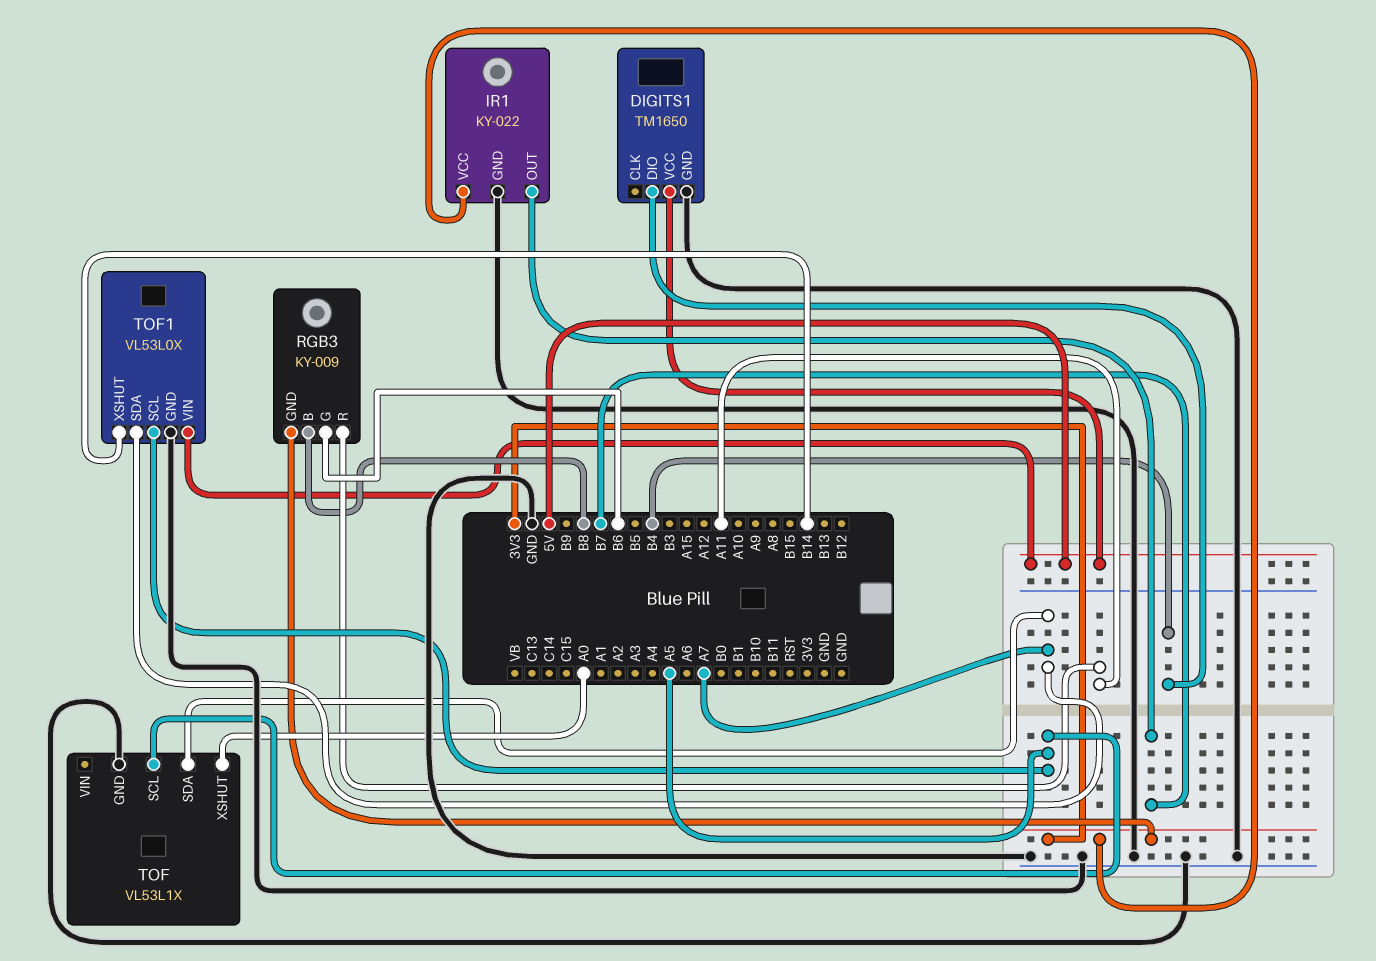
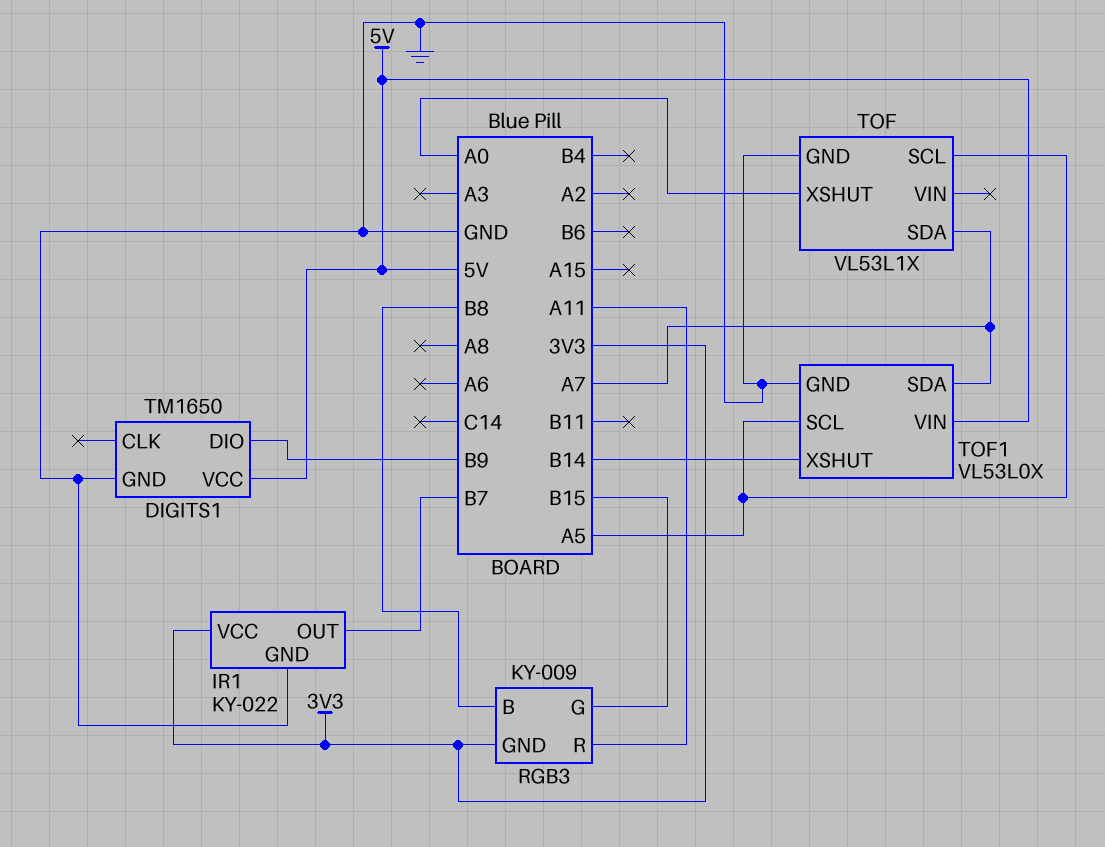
DIGITS1 pin DIO: B4 -> B9
RGB3 pin G: B6 -> B15

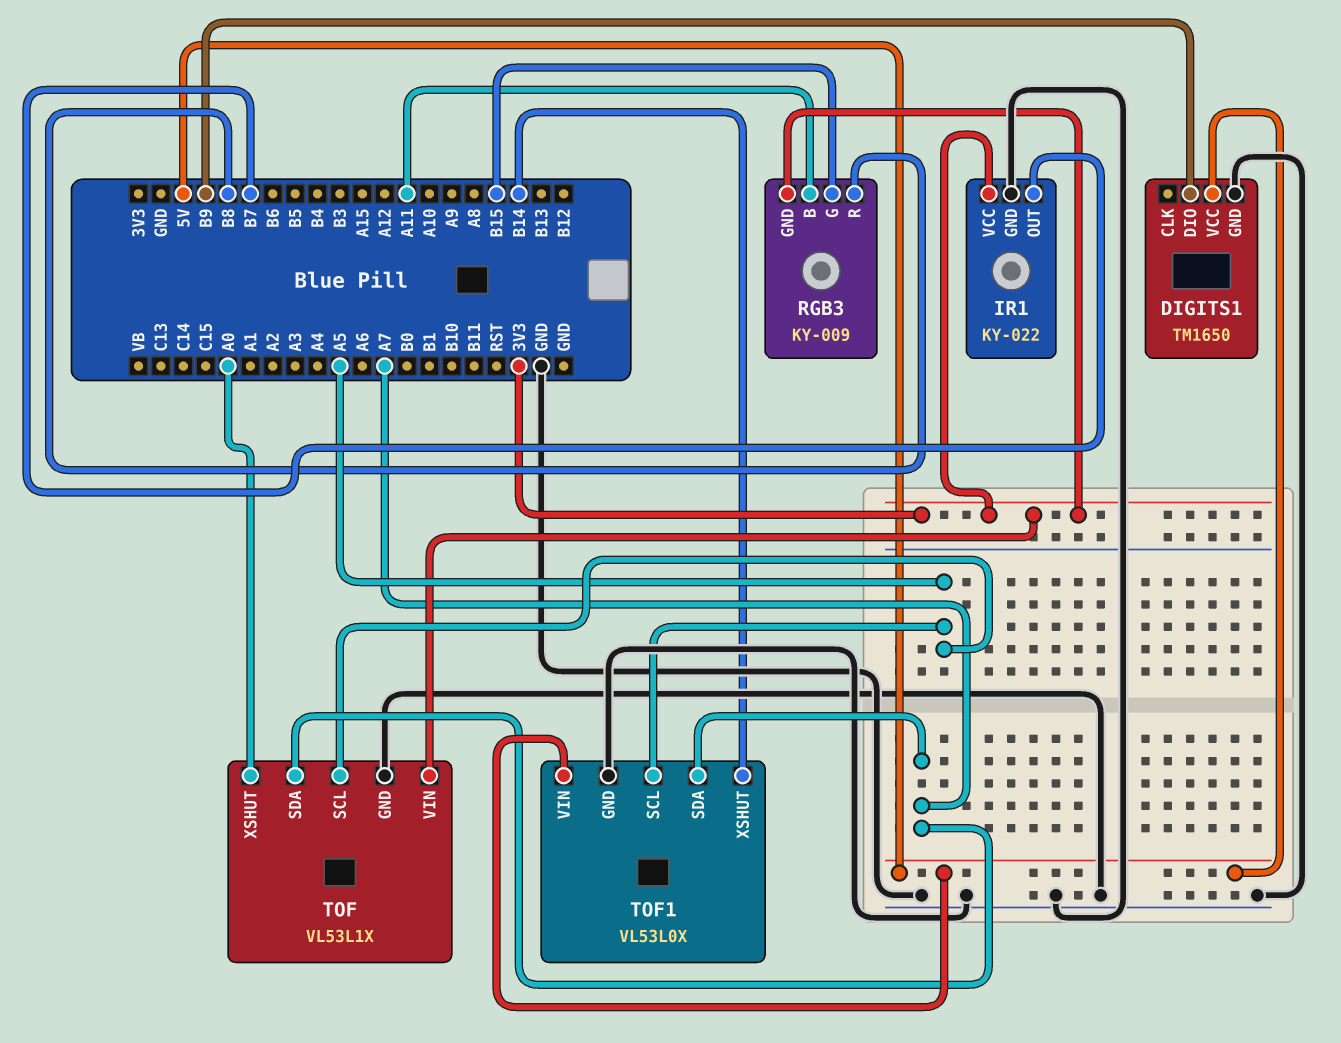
RGB3 pin B: B8 -> A11
RGB3 pin R: A11 -> B8
TOF pin VIN: none -> 3V3

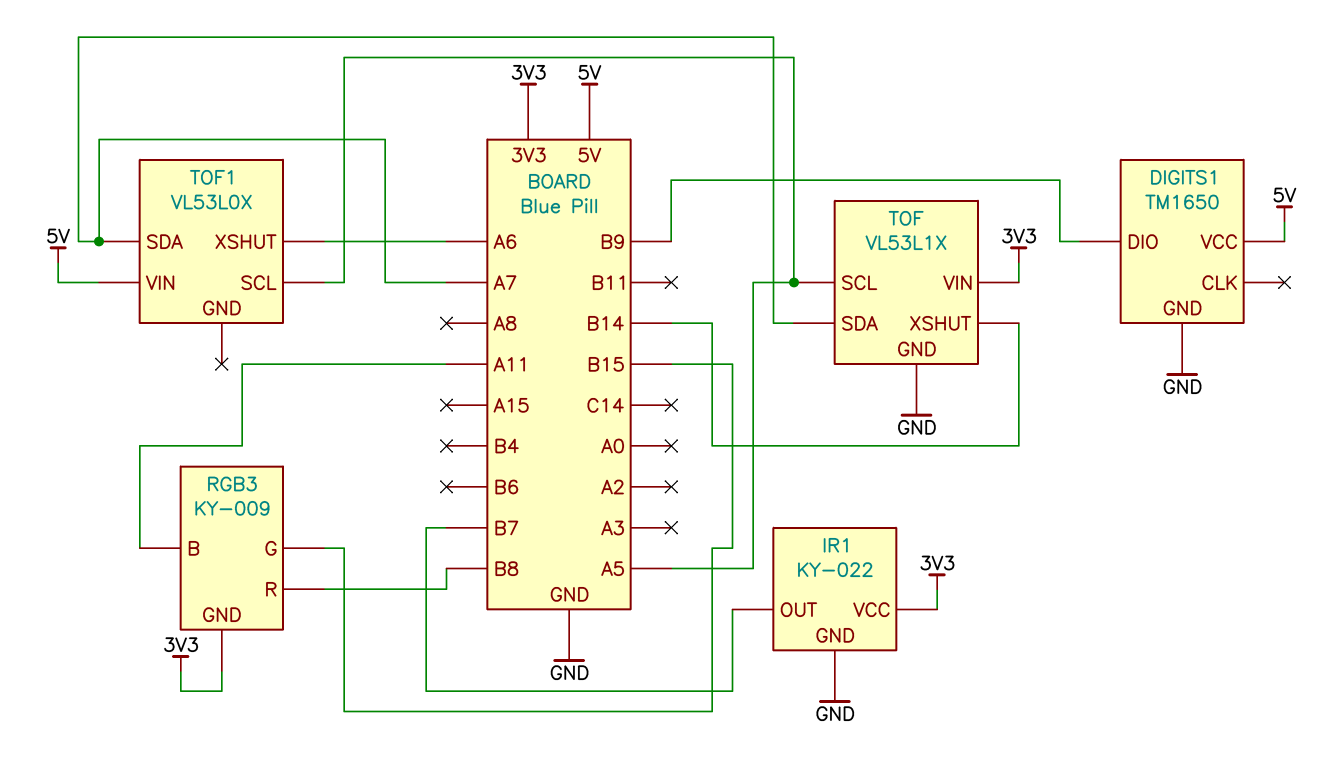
TOF pin XSHUT: A0 -> B14
TOF1 pin GND: GND -> none
TOF1 pin XSHUT: B14 -> A6

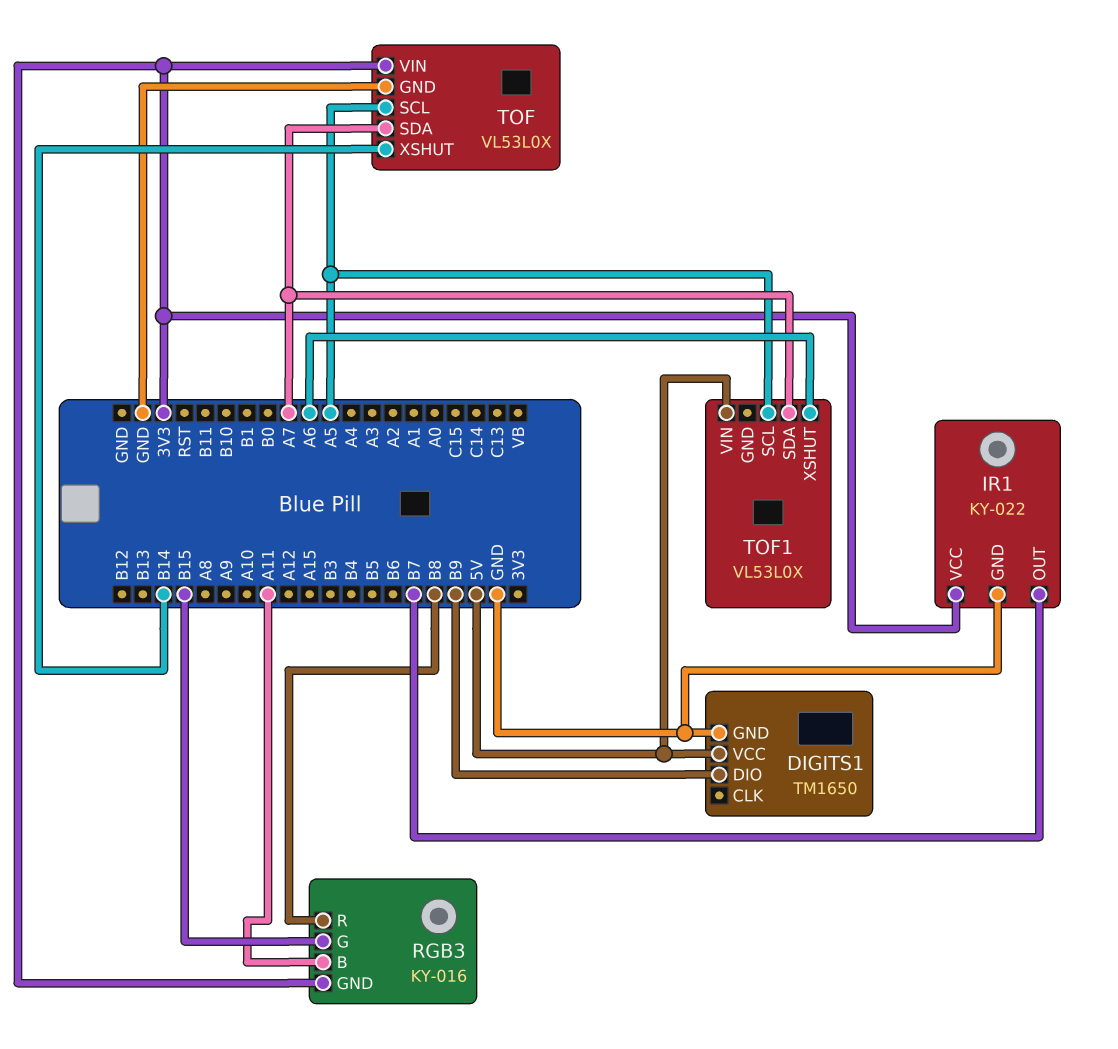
RGB3: KY-009 -> KY-016
TOF: VL53L1X -> VL53L0X

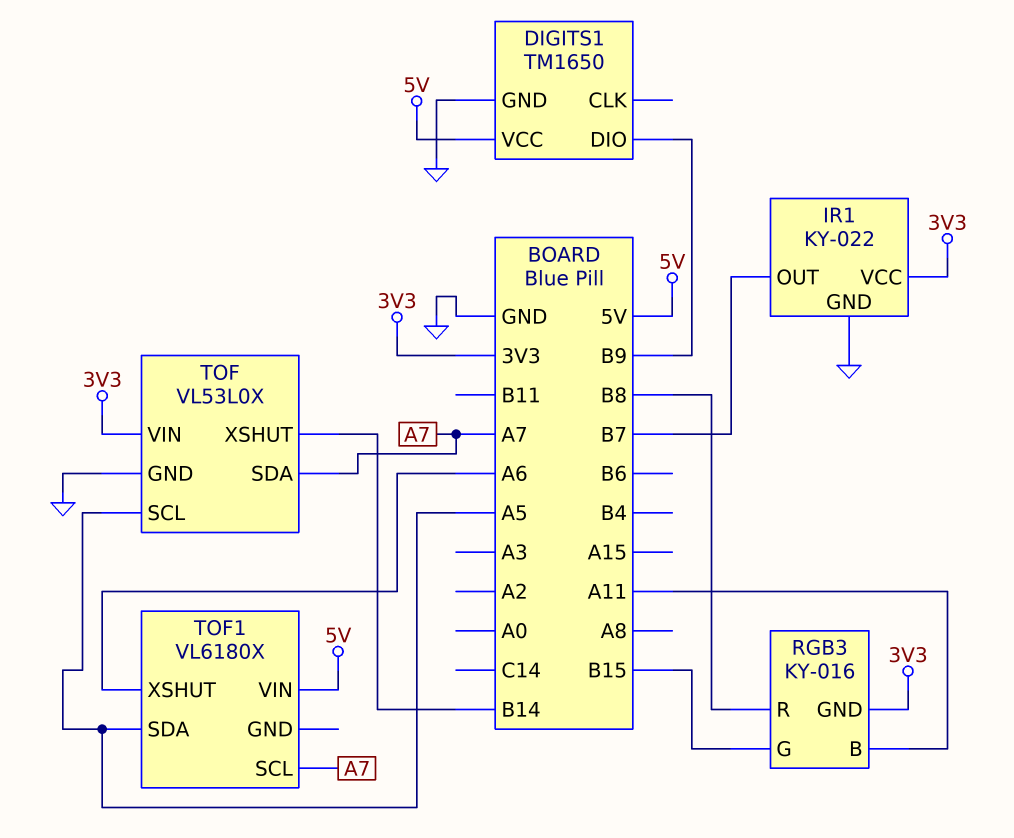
TOF1: VL53L0X -> VL6180X
TOF1 pin SCL: A5 -> A7
TOF1 pin SDA: A7 -> A5

